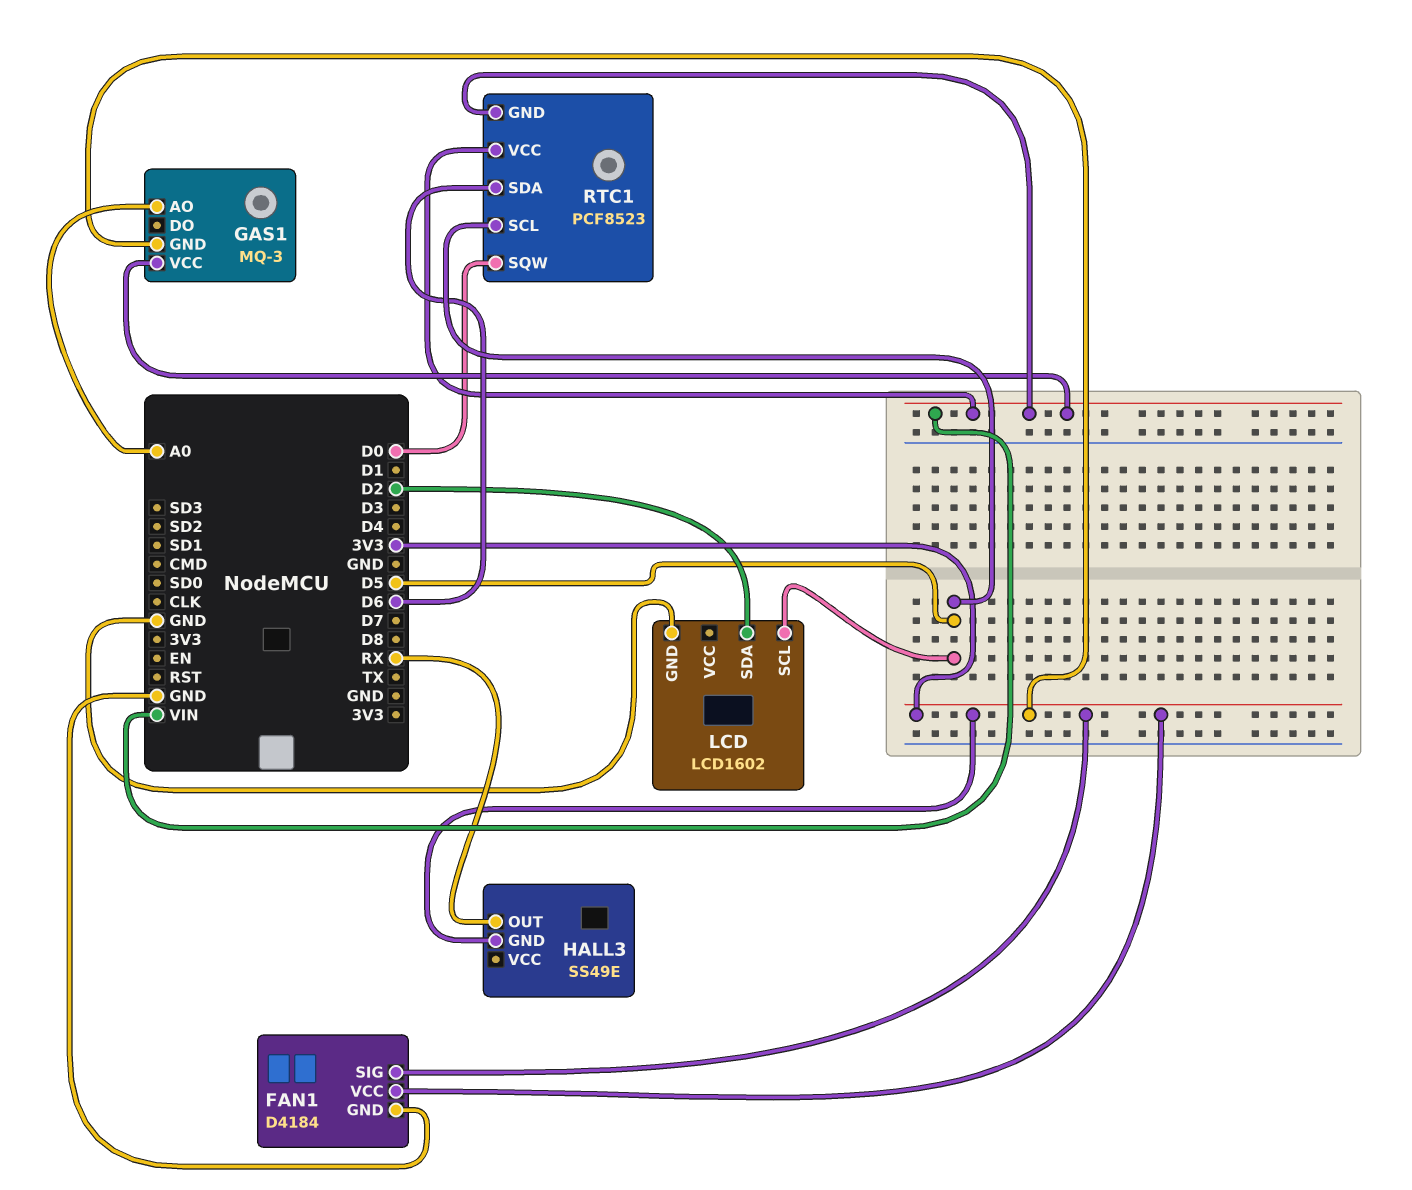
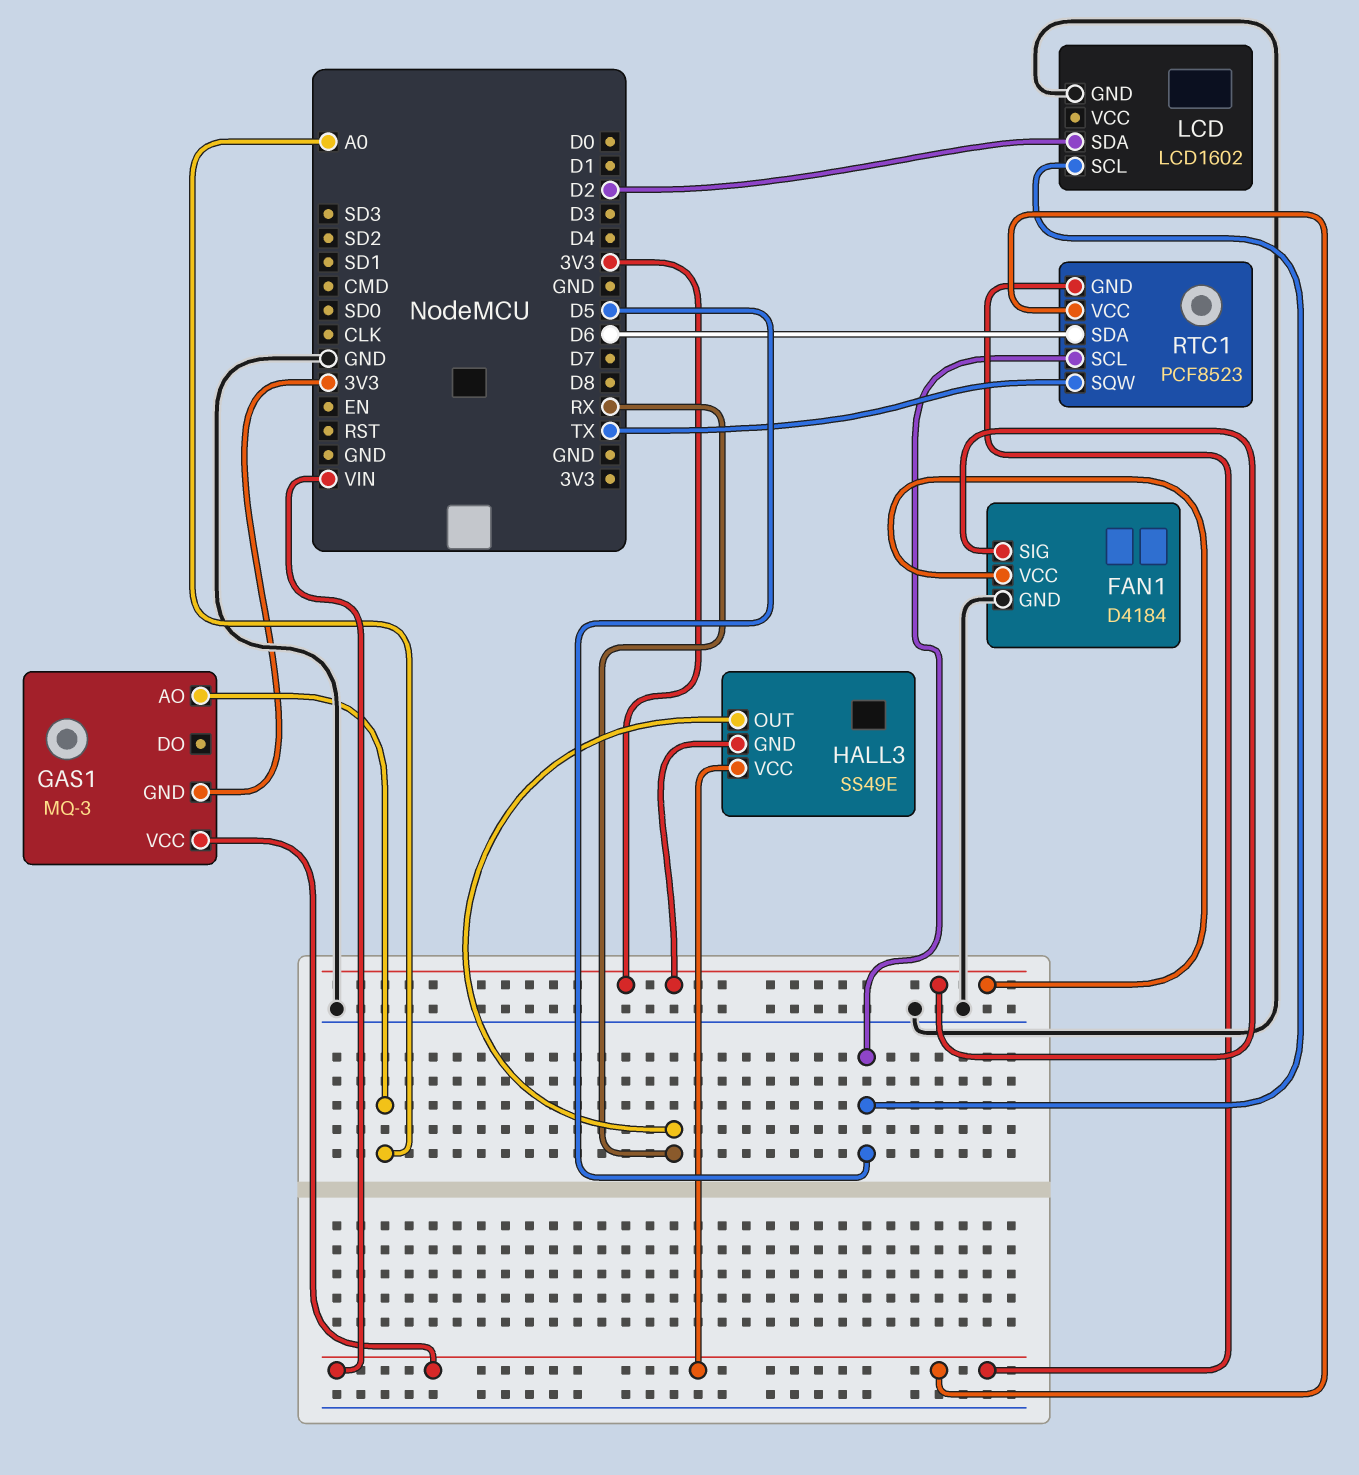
HALL3 pin VCC: none -> VIN
RTC1 pin SQW: D0 -> TX

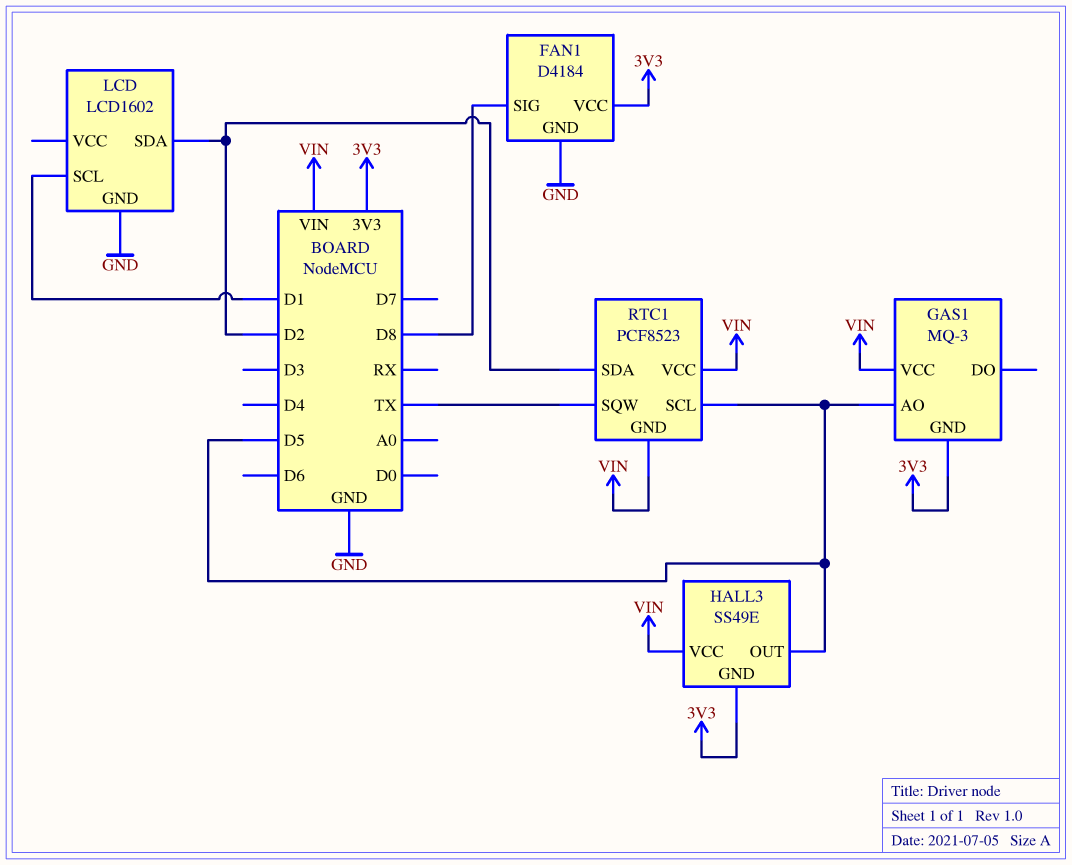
FAN1 pin SIG: 3V3 -> D8
GAS1 pin AO: A0 -> D5
HALL3 pin OUT: RX -> D5
LCD pin SCL: D5 -> D1
RTC1 pin SDA: D6 -> D2

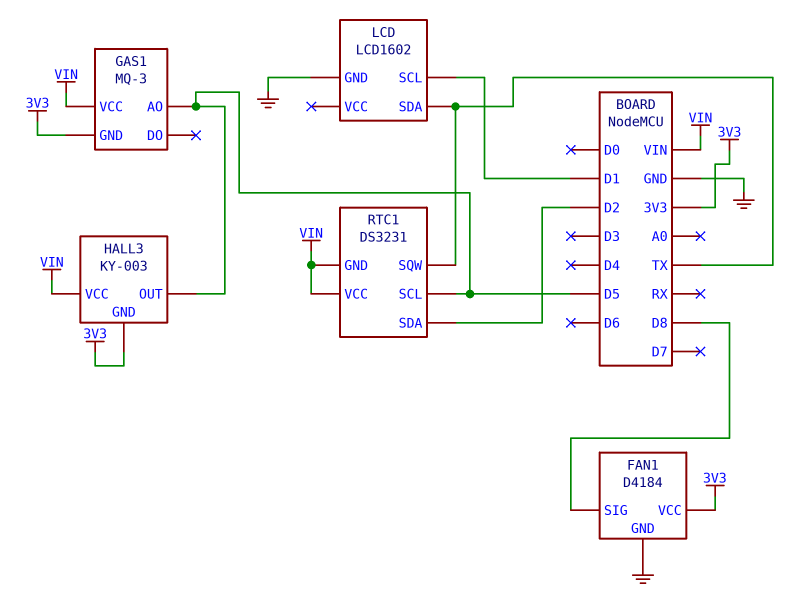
HALL3: SS49E -> KY-003
LCD pin SDA: D2 -> TX
RTC1: PCF8523 -> DS3231

